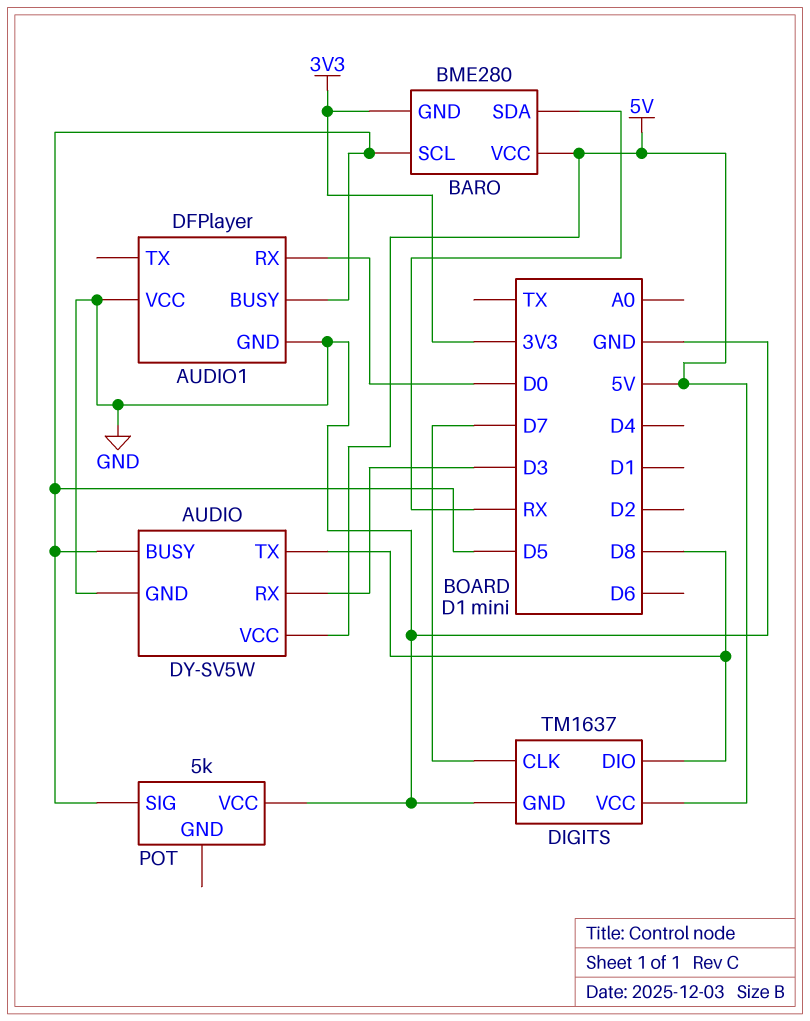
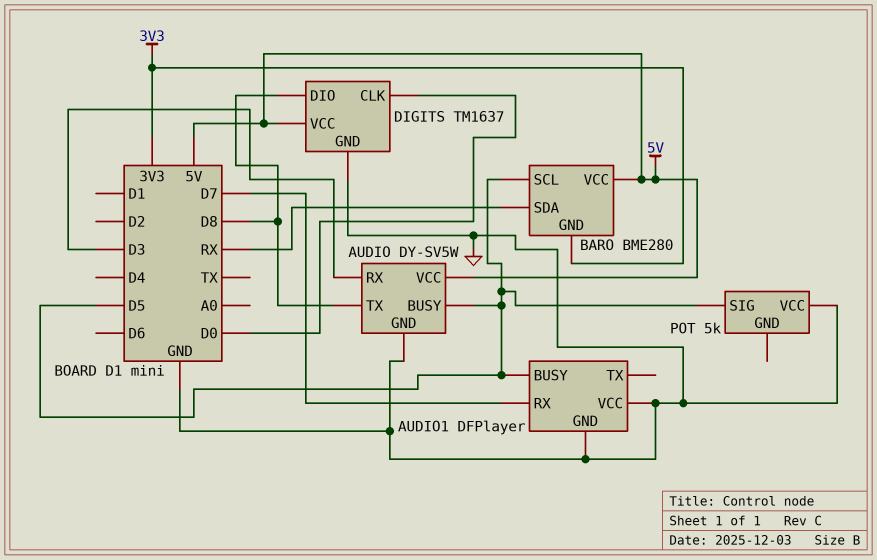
AUDIO1 pin RX: D0 -> D7
DIGITS pin CLK: D7 -> D0

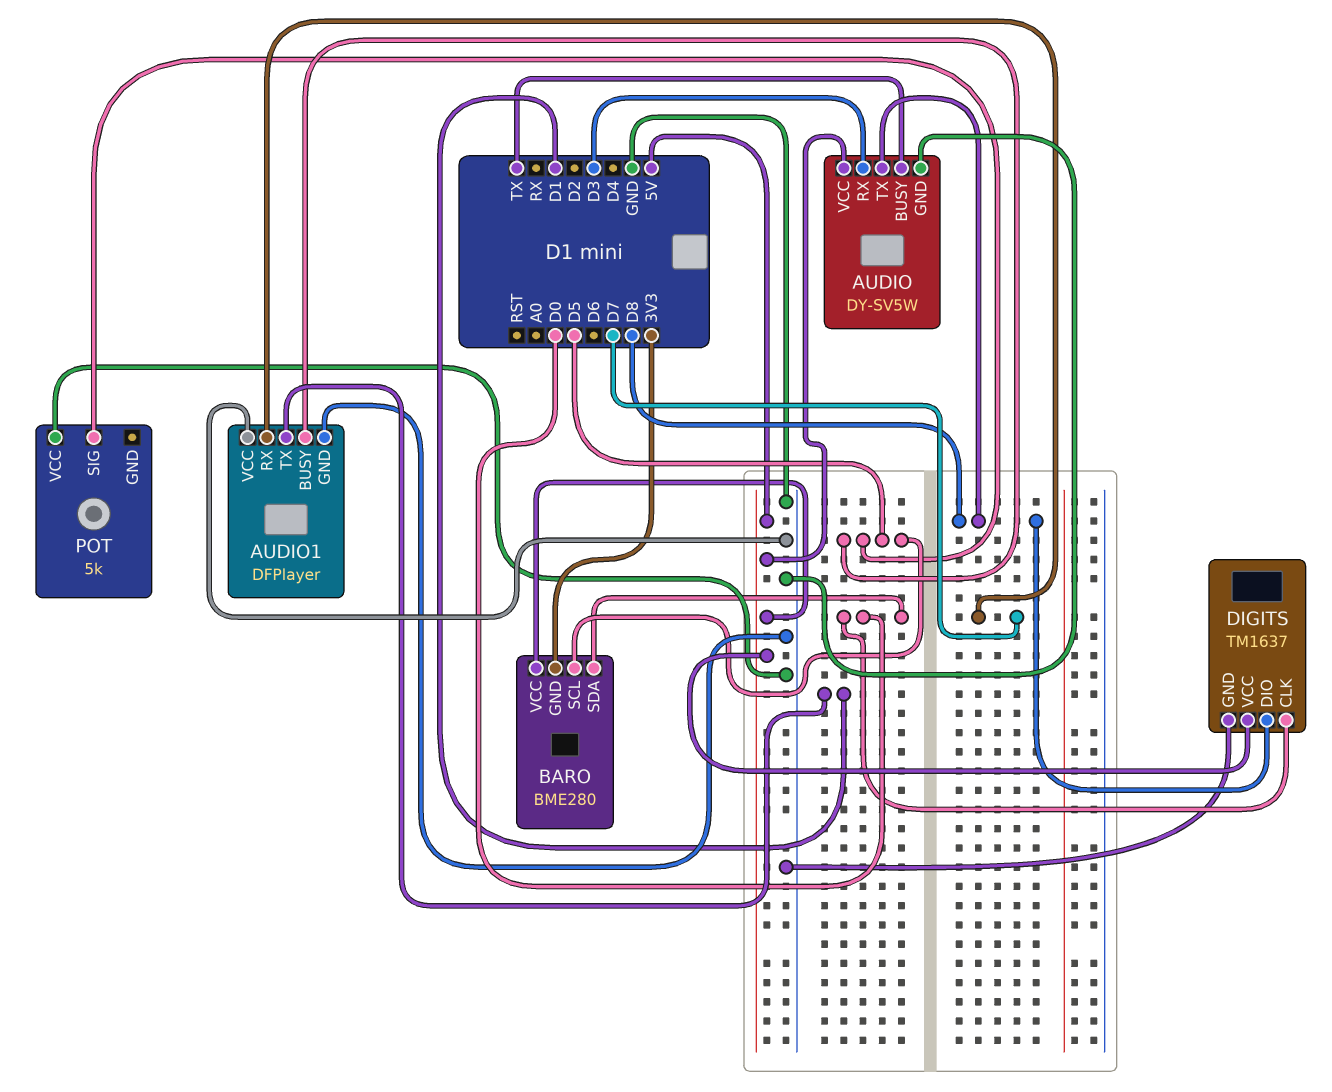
AUDIO pin BUSY: D5 -> TX
AUDIO1 pin TX: none -> D1
BARO pin SDA: RX -> D0

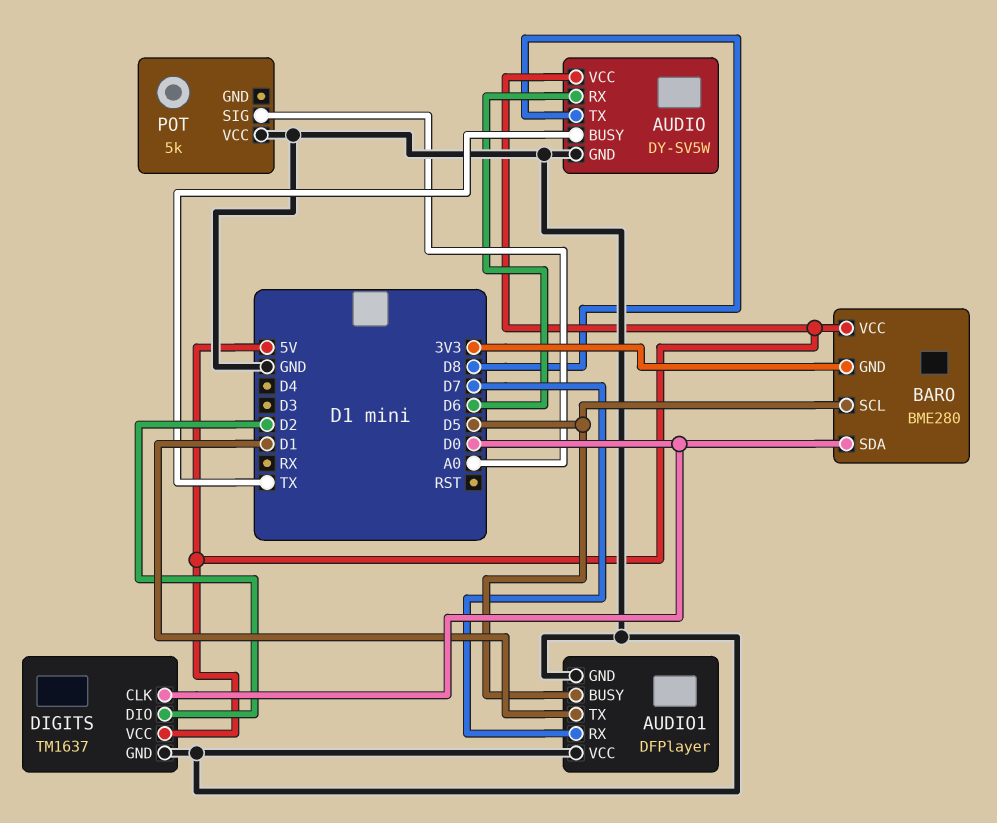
AUDIO pin RX: D3 -> D6
DIGITS pin DIO: D8 -> D2
POT pin SIG: D5 -> A0

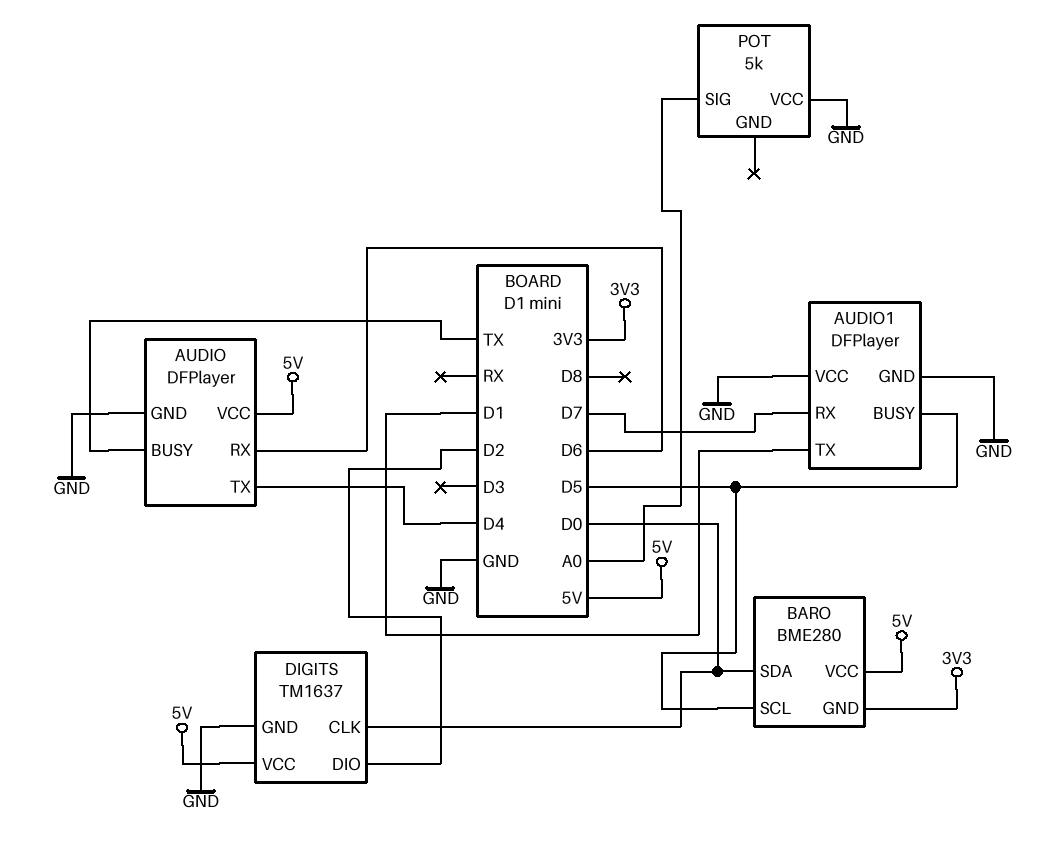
AUDIO: DY-SV5W -> DFPlayer
AUDIO pin TX: D8 -> D4

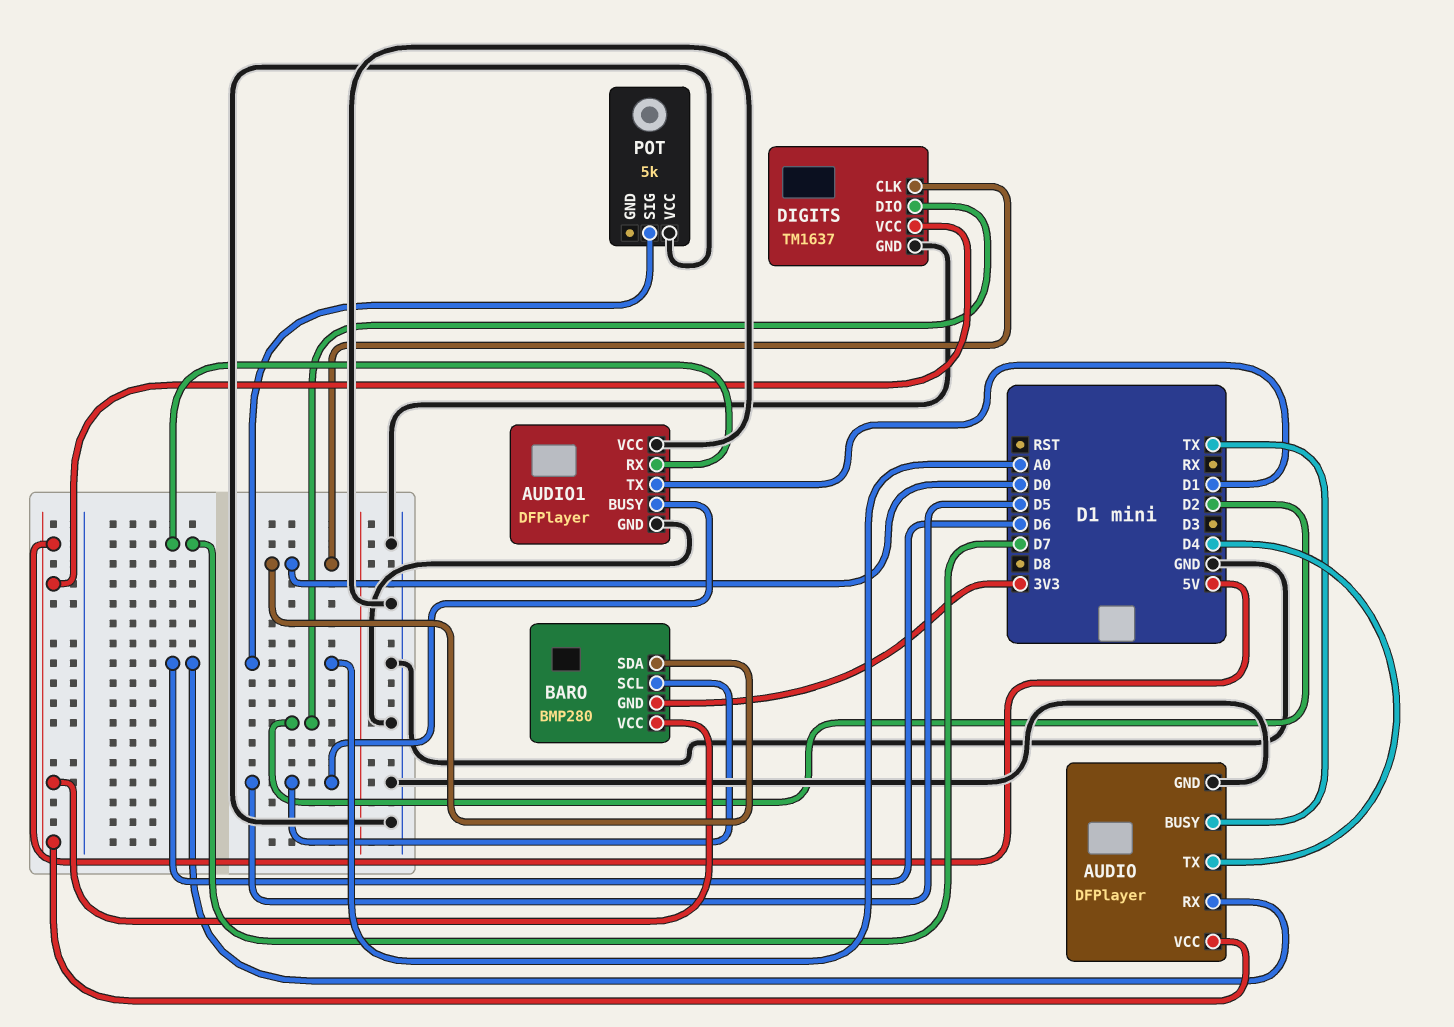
BARO: BME280 -> BMP280

